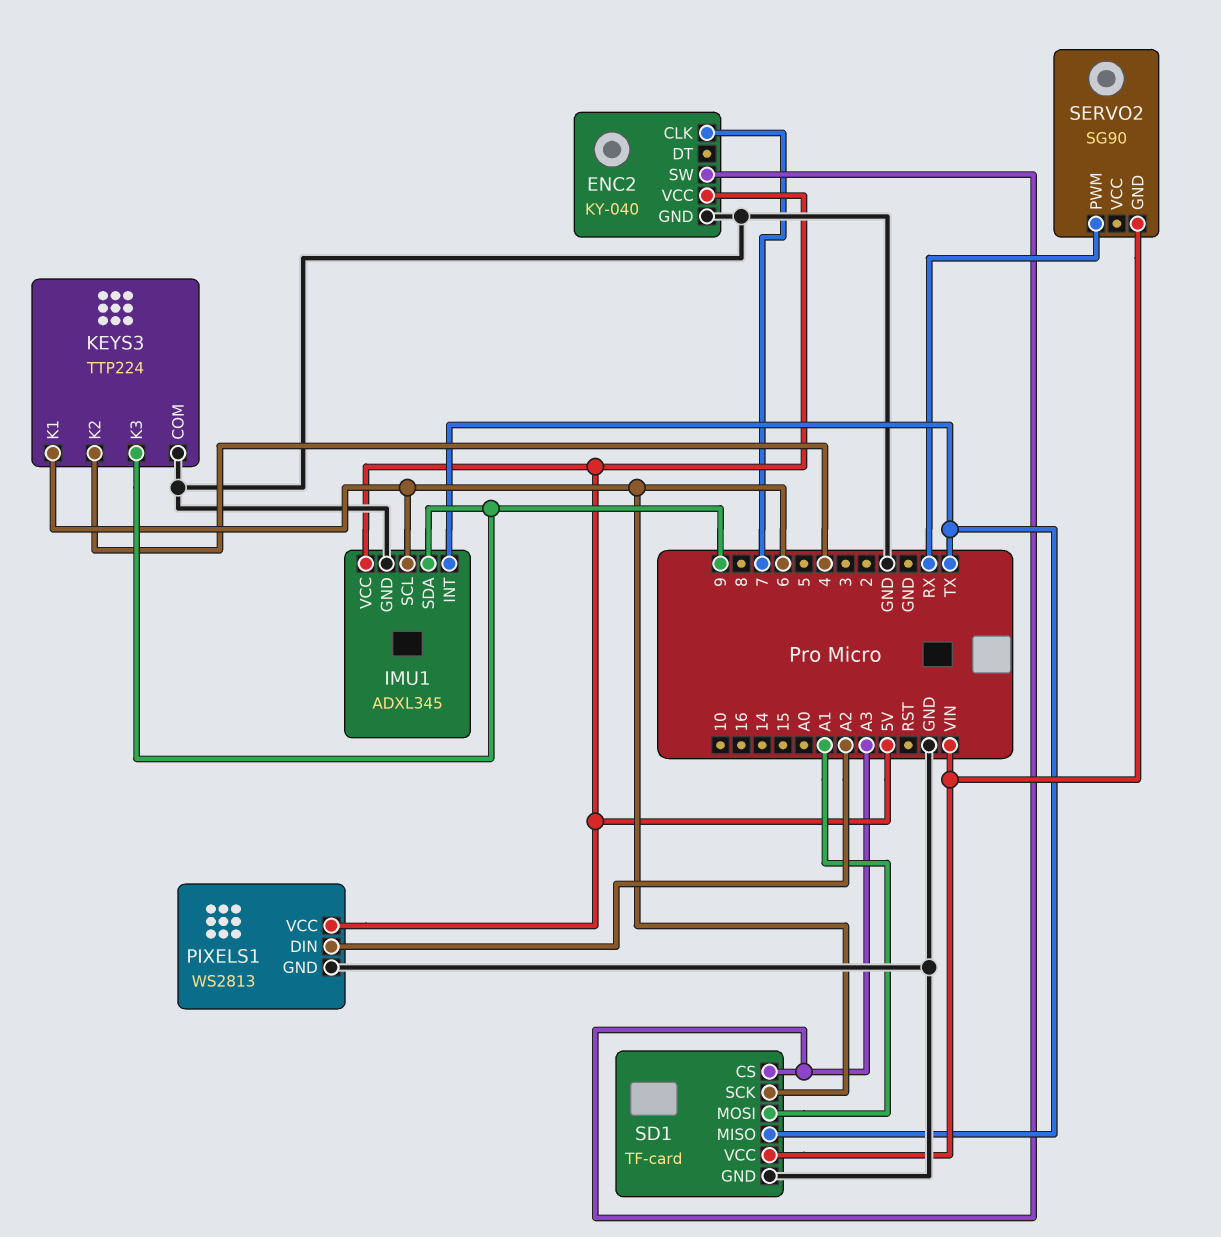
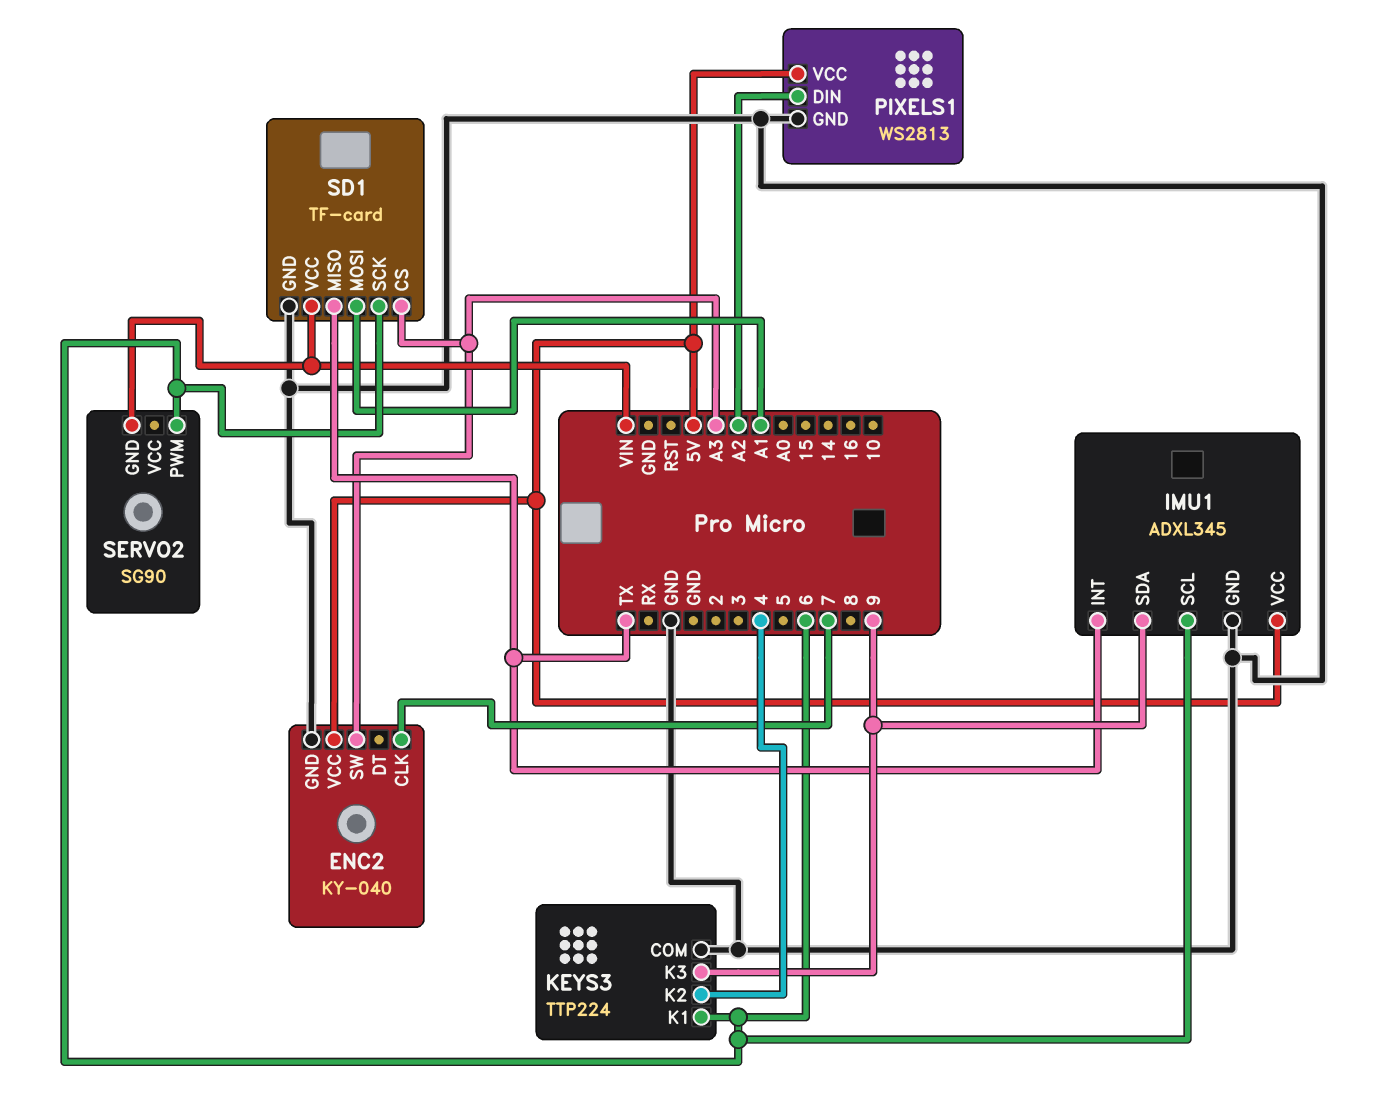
SERVO2 pin PWM: RX -> 6

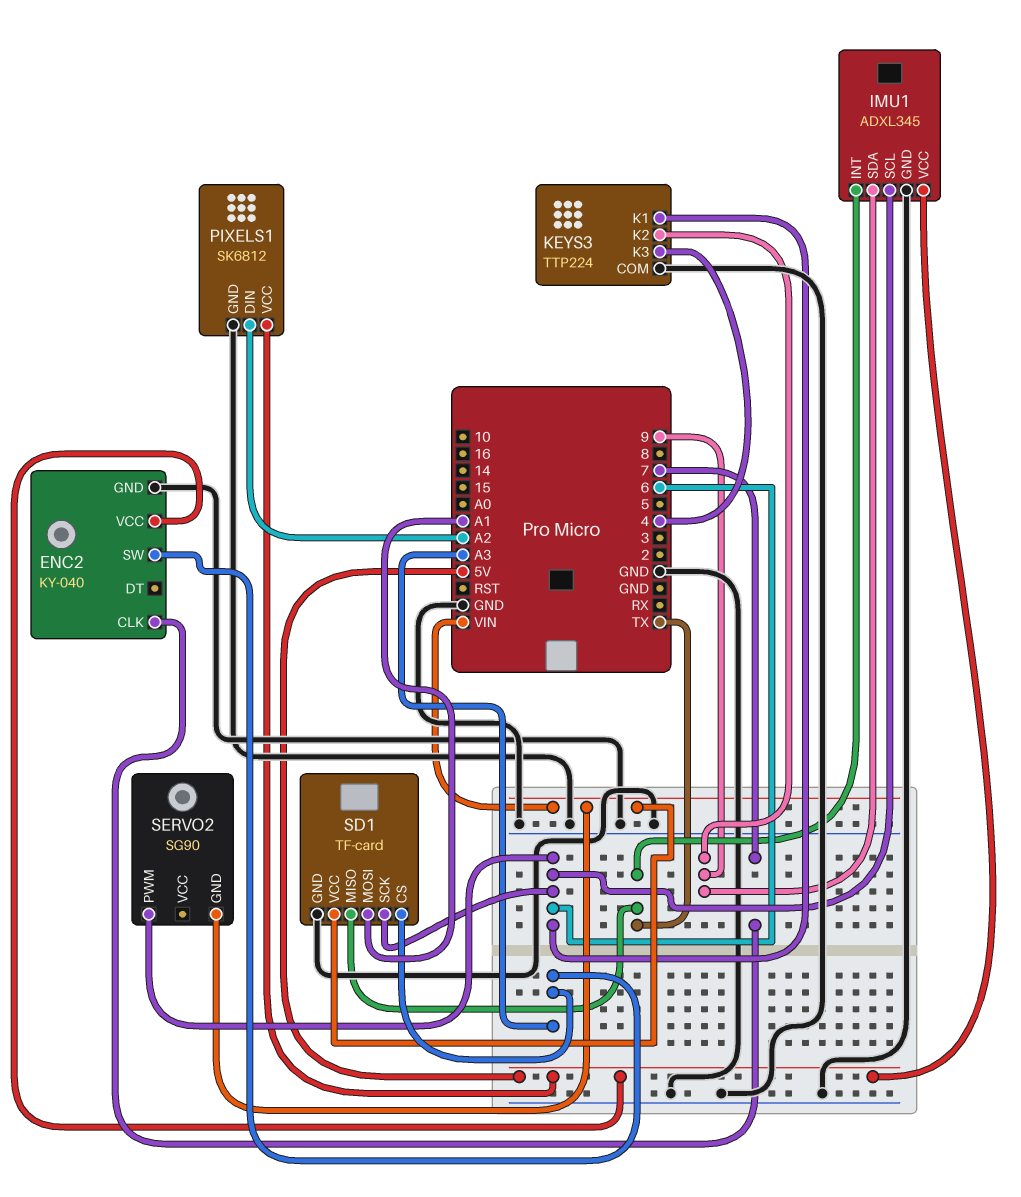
KEYS3 pin K2: 4 -> 9
KEYS3 pin K3: 9 -> 4
PIXELS1: WS2813 -> SK6812

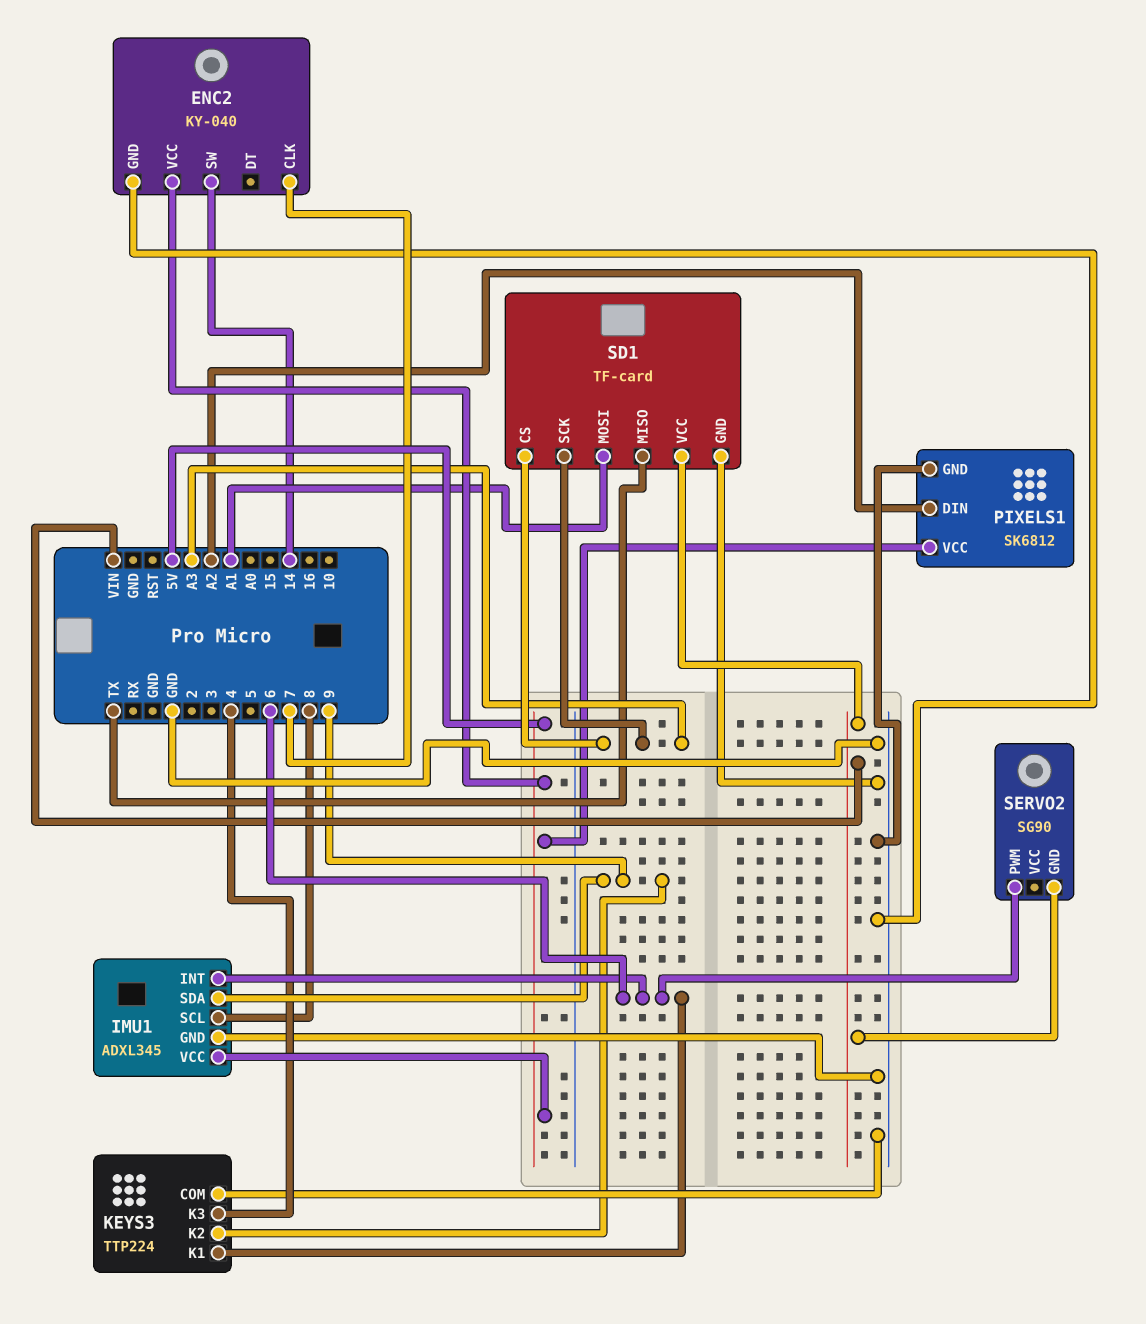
ENC2 pin SW: A3 -> 14
IMU1 pin INT: TX -> 6
IMU1 pin SCL: 6 -> 8
SD1 pin SCK: 6 -> A3

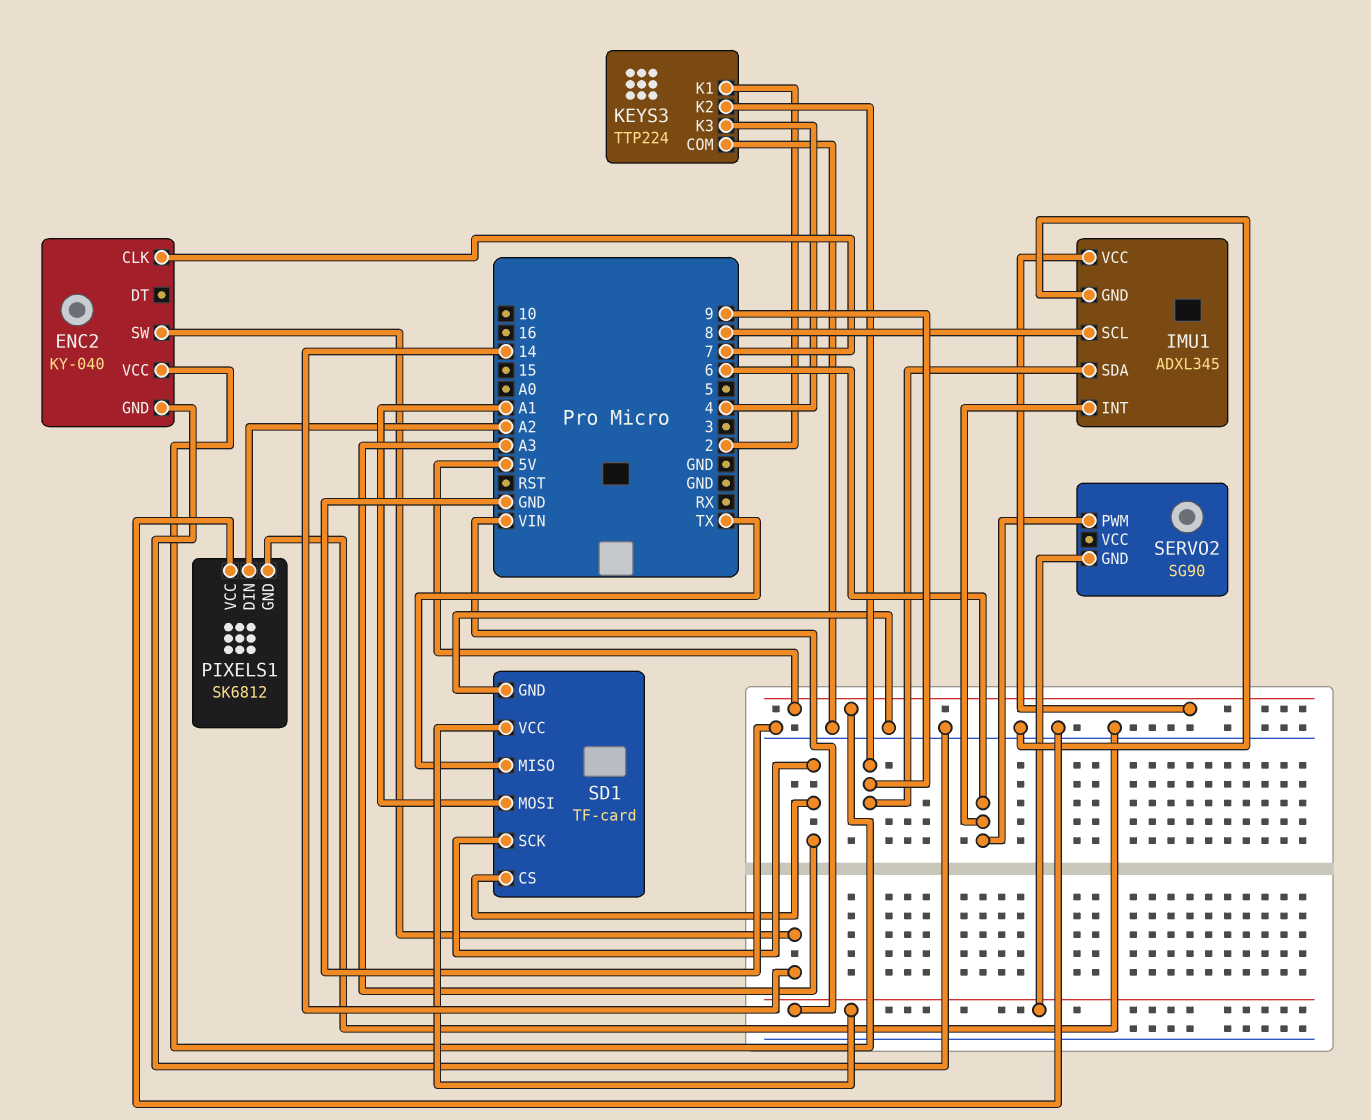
KEYS3 pin K1: 6 -> 2
PIXELS1 pin VCC: 5V -> GND

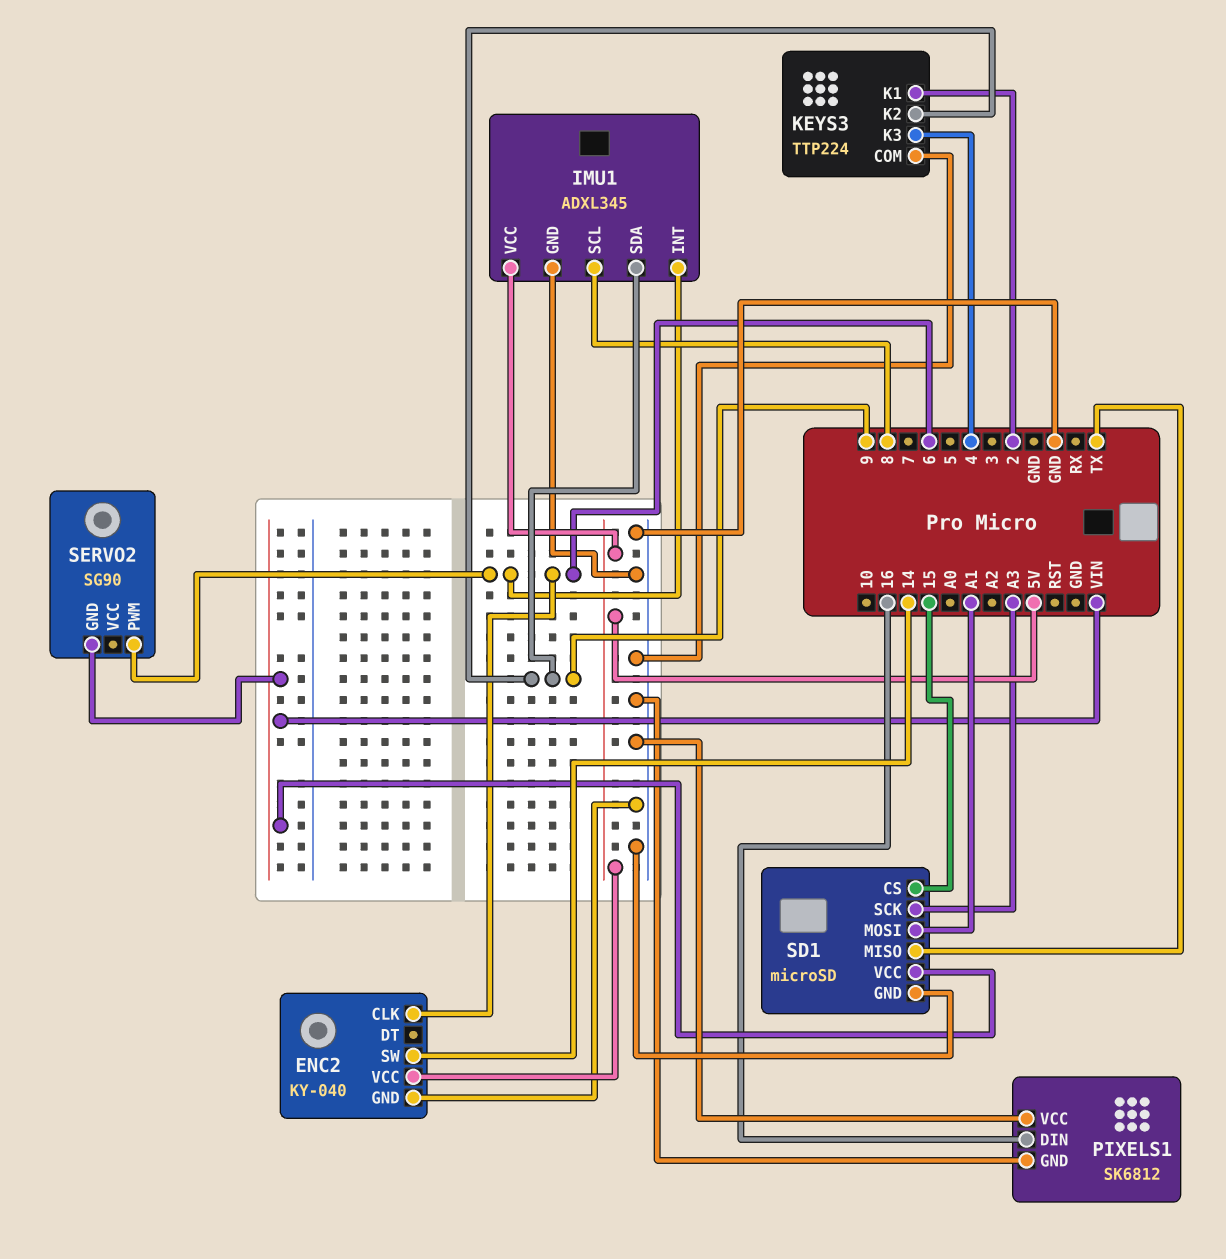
ENC2 pin CLK: 7 -> 6
PIXELS1 pin DIN: A2 -> 16
SD1: TF-card -> microSD
SD1 pin CS: A3 -> 15

